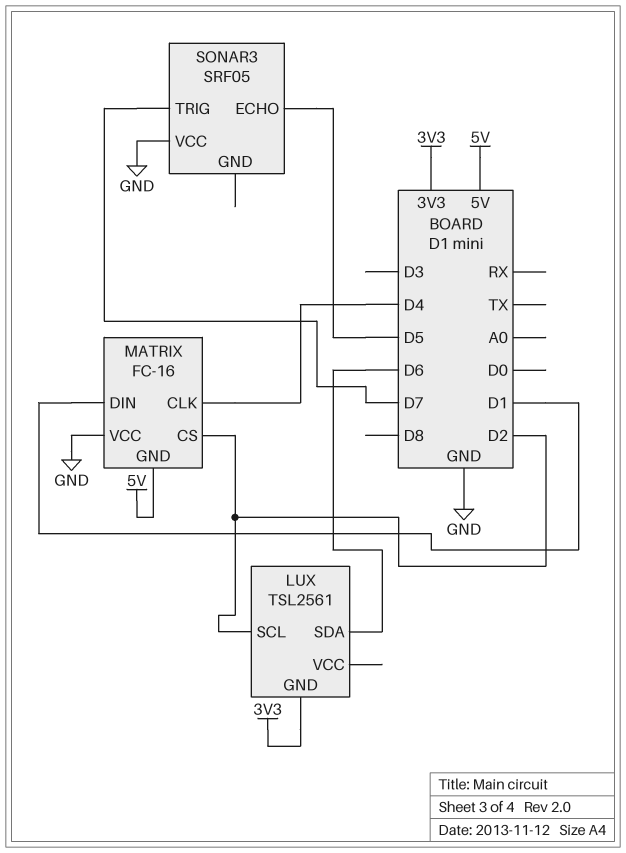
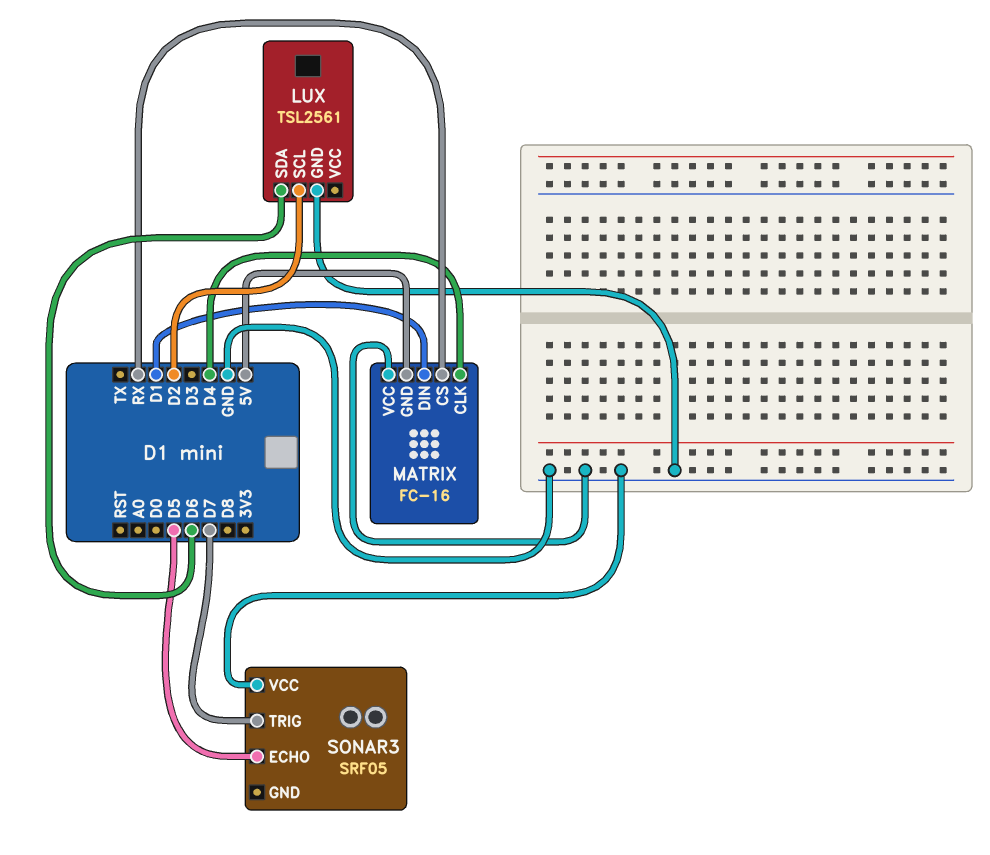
LUX pin GND: 3V3 -> GND
MATRIX pin CS: D2 -> RX

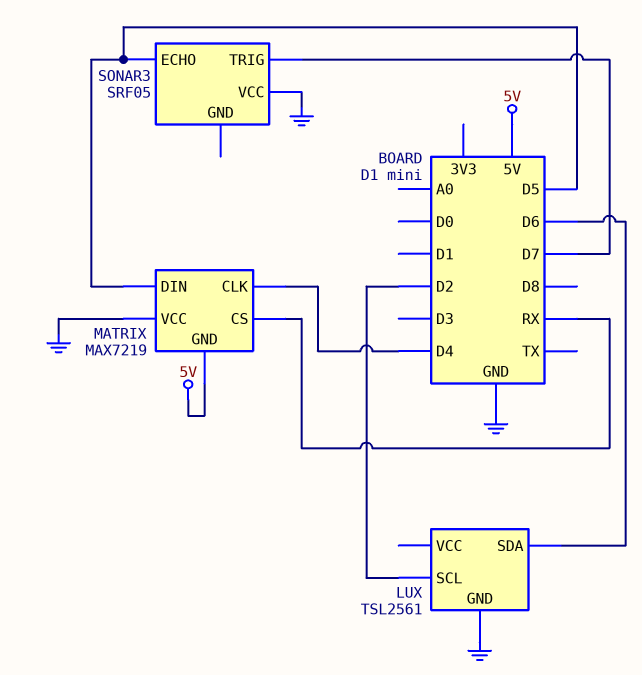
MATRIX: FC-16 -> MAX7219
MATRIX pin DIN: D1 -> D5

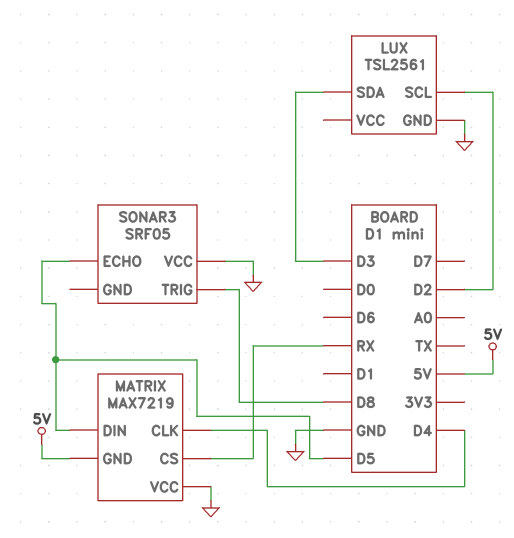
LUX pin SDA: D6 -> D3
SONAR3 pin TRIG: D7 -> D8

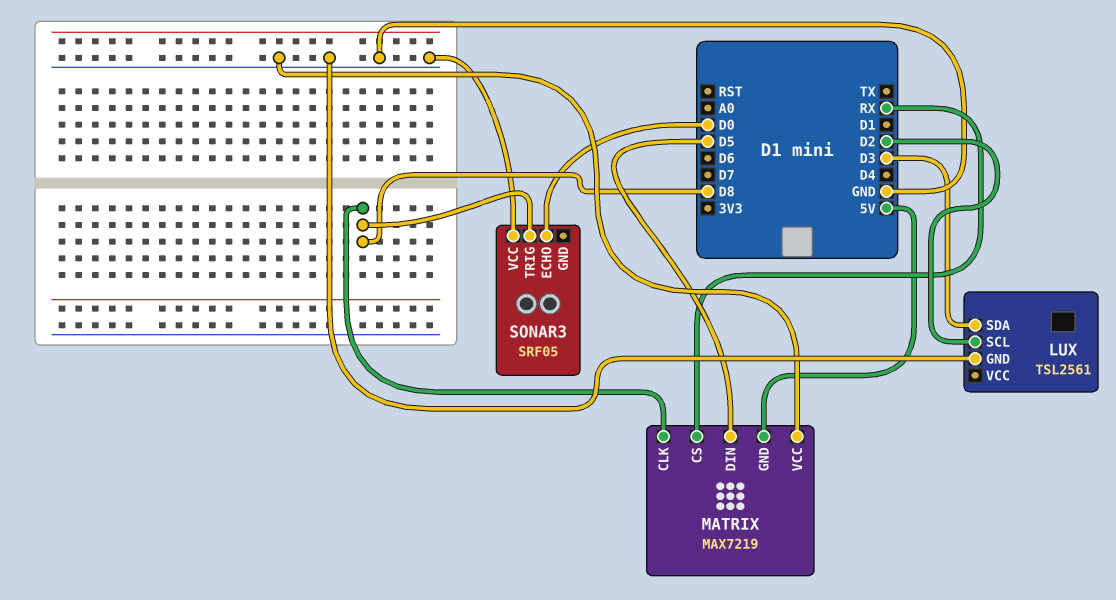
MATRIX pin CLK: D4 -> D8
SONAR3 pin ECHO: D5 -> D0

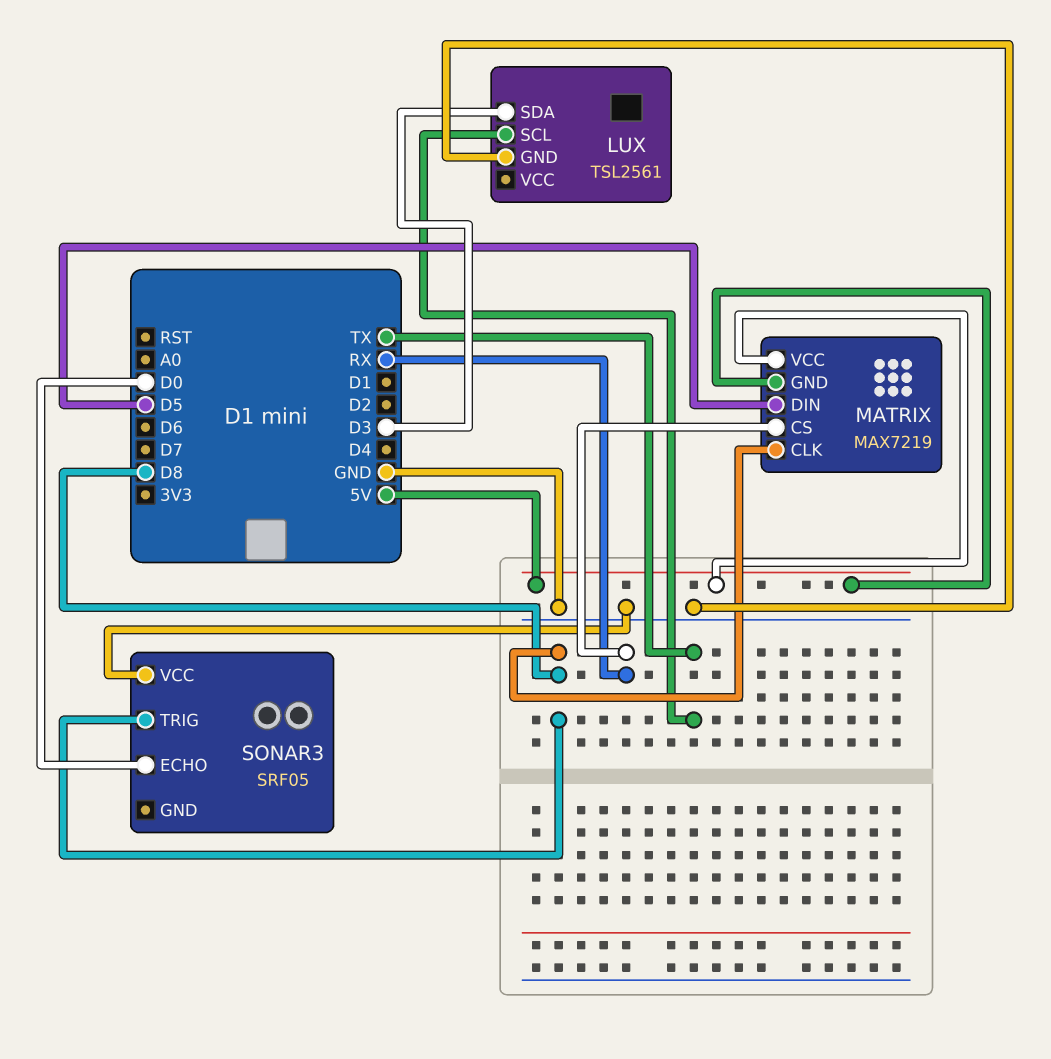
LUX pin SCL: D2 -> TX
MATRIX pin VCC: GND -> 5V

